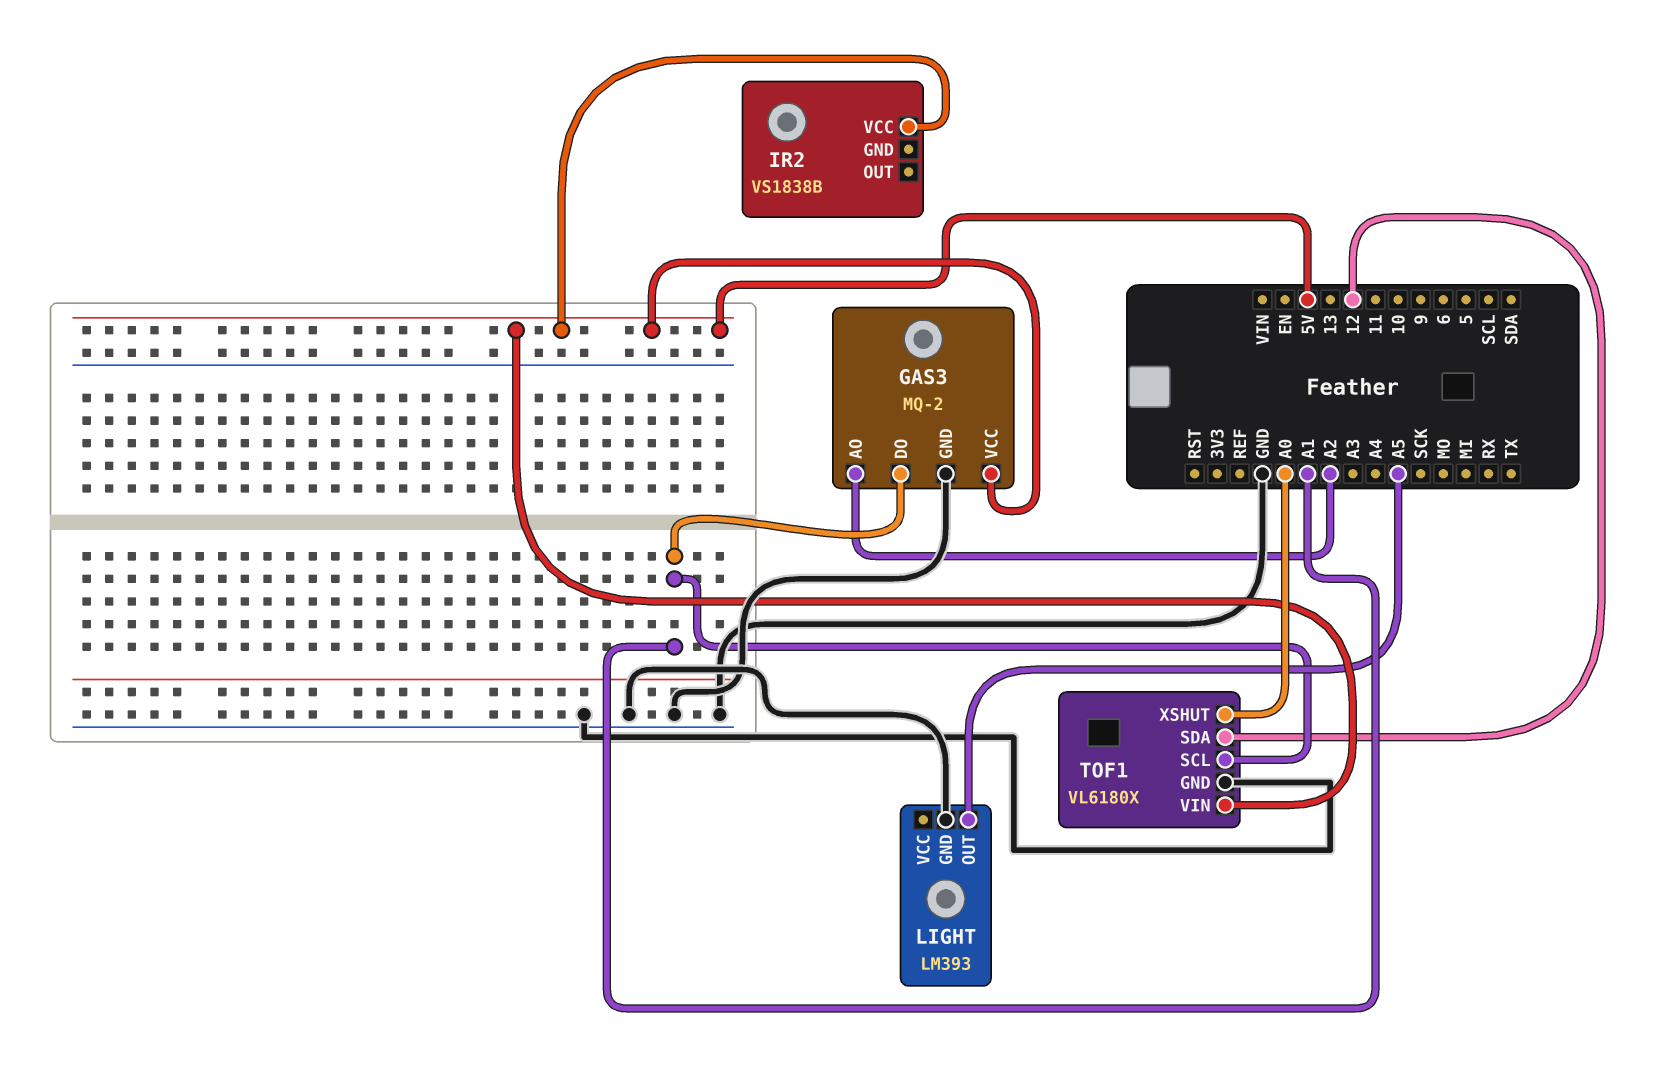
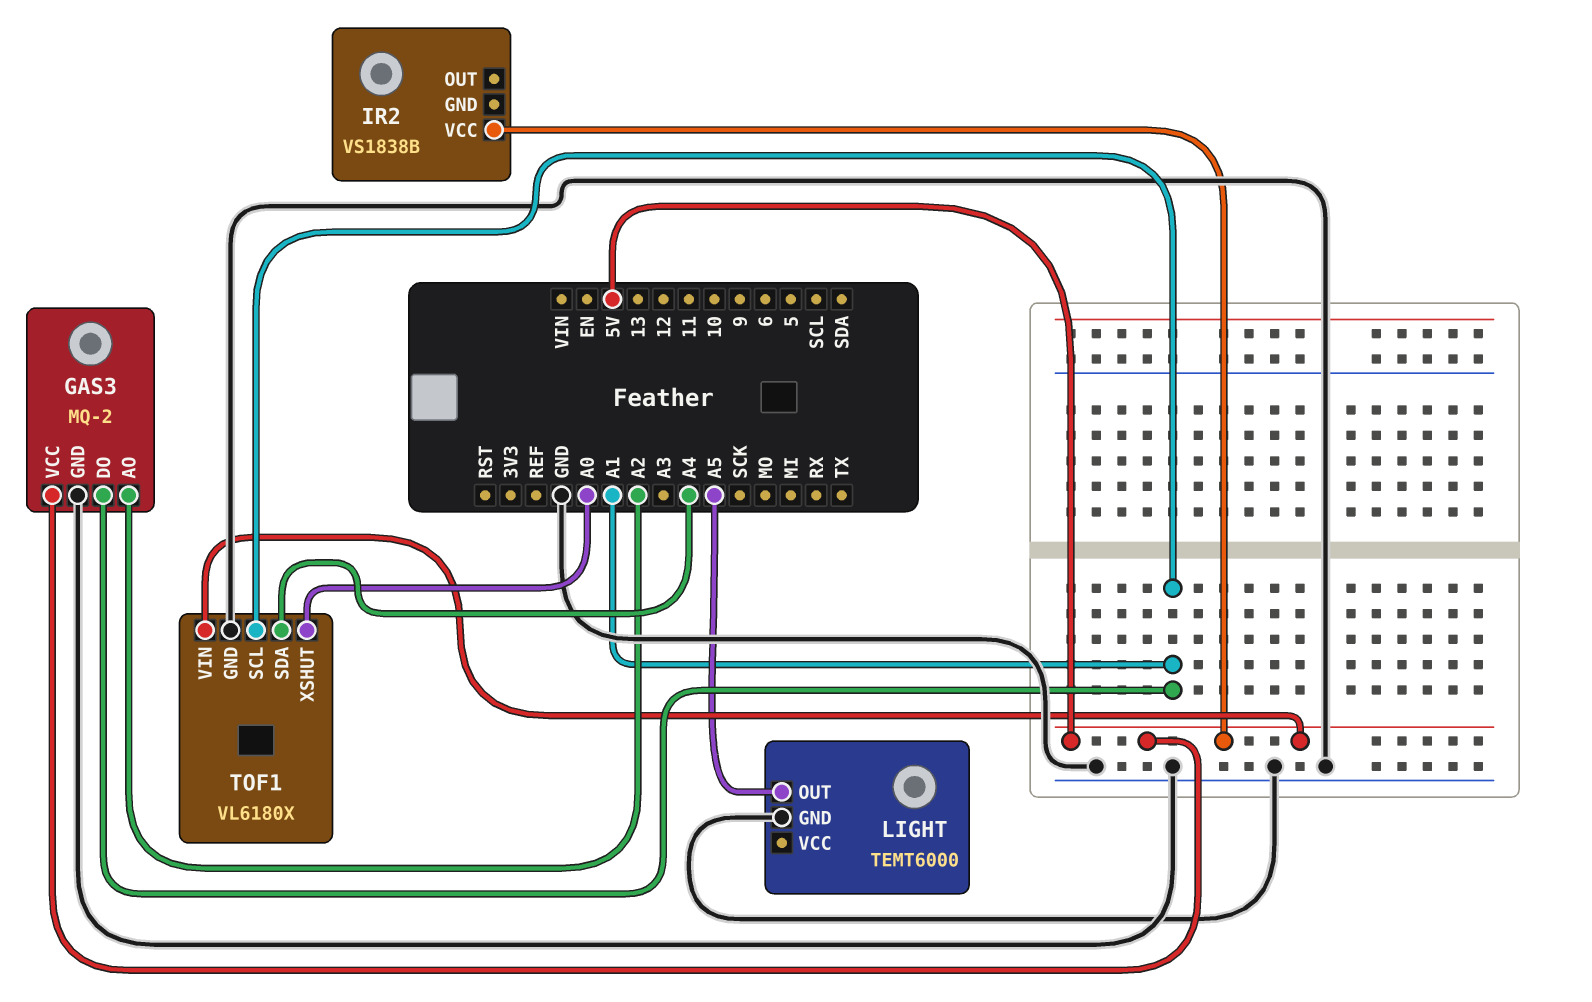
LIGHT: LM393 -> TEMT6000
TOF1 pin SDA: 12 -> A4

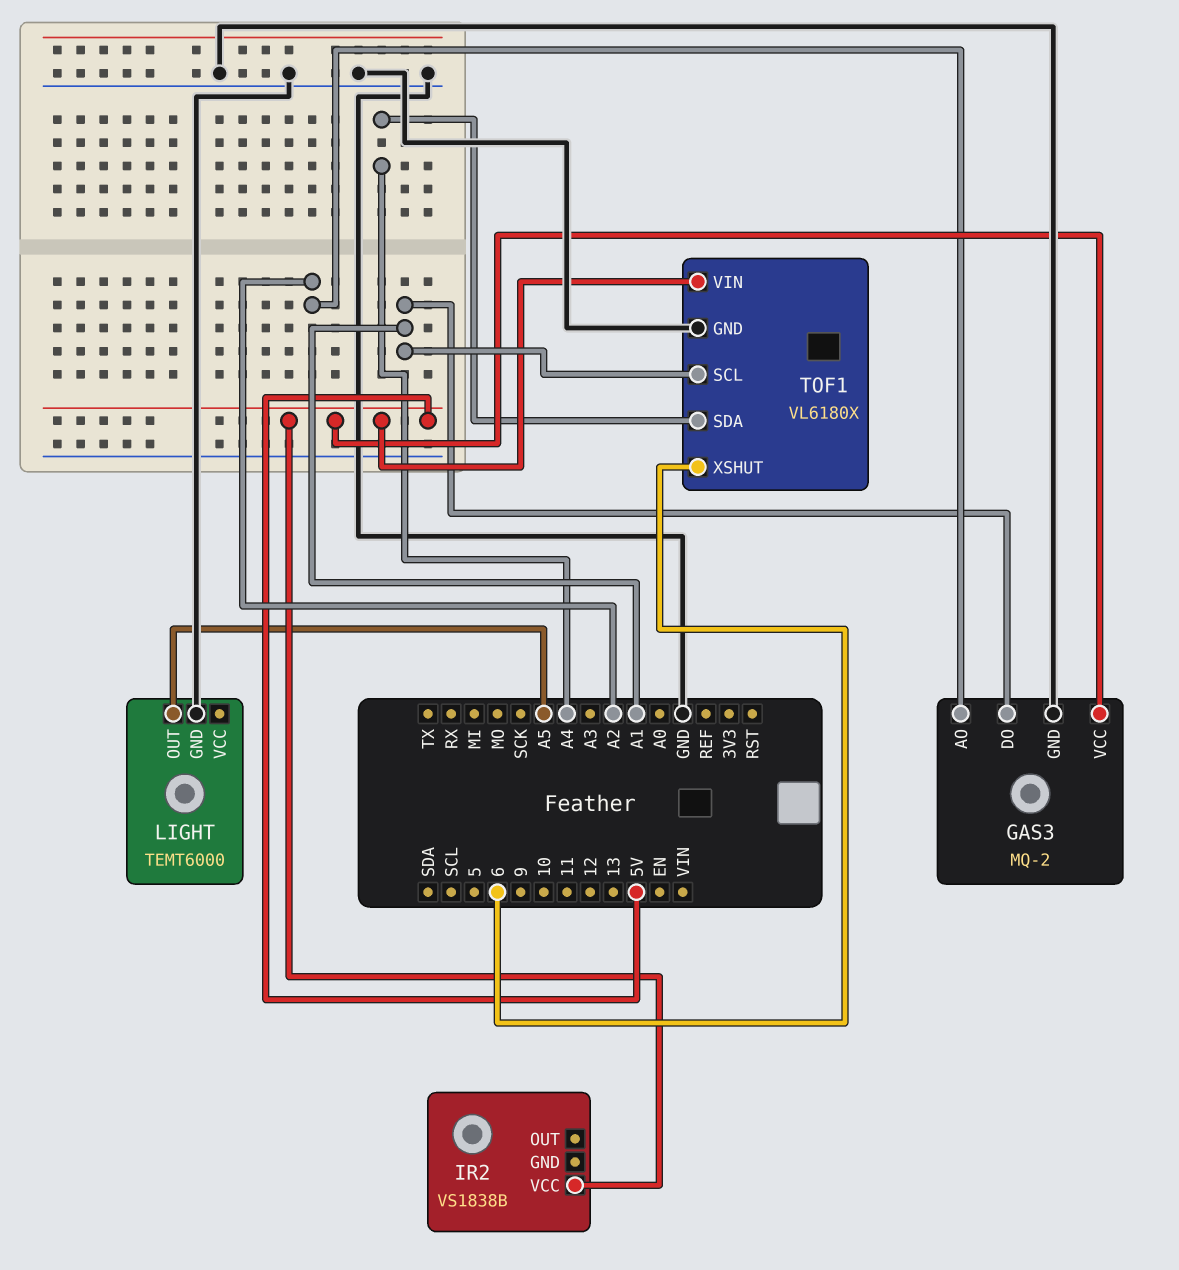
TOF1 pin XSHUT: A0 -> 6

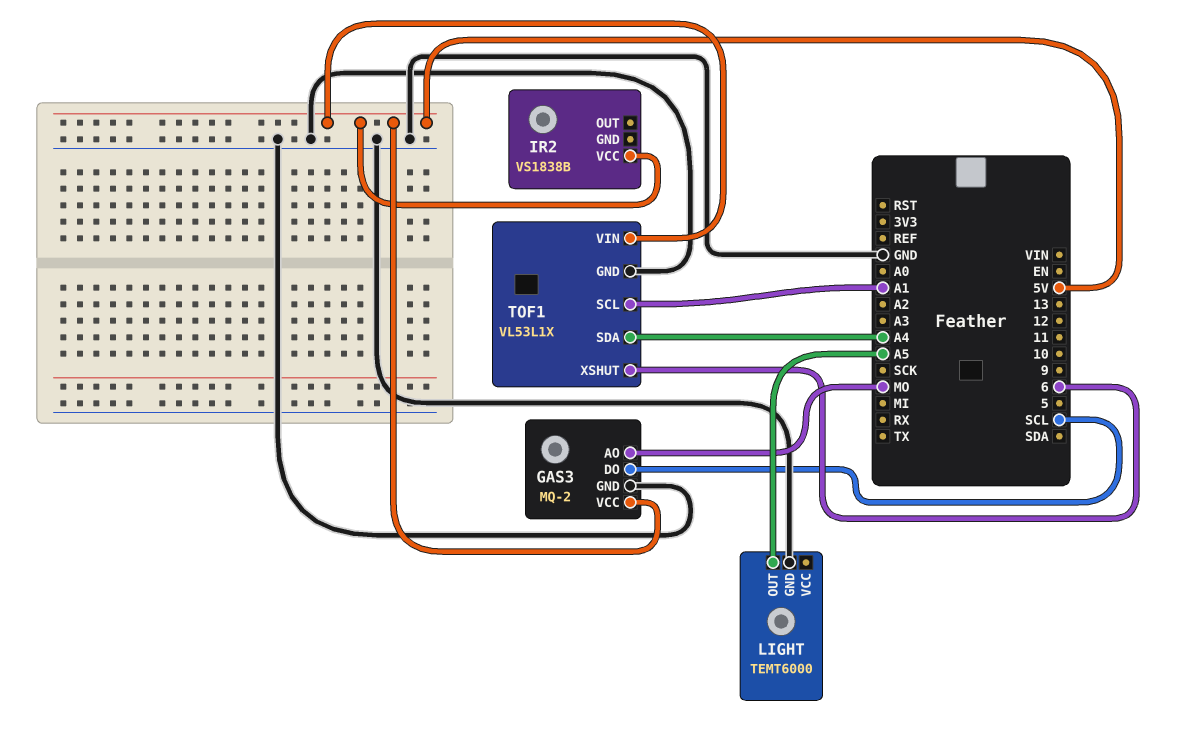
GAS3 pin AO: A2 -> MO
GAS3 pin DO: A1 -> SCL
TOF1: VL6180X -> VL53L1X

